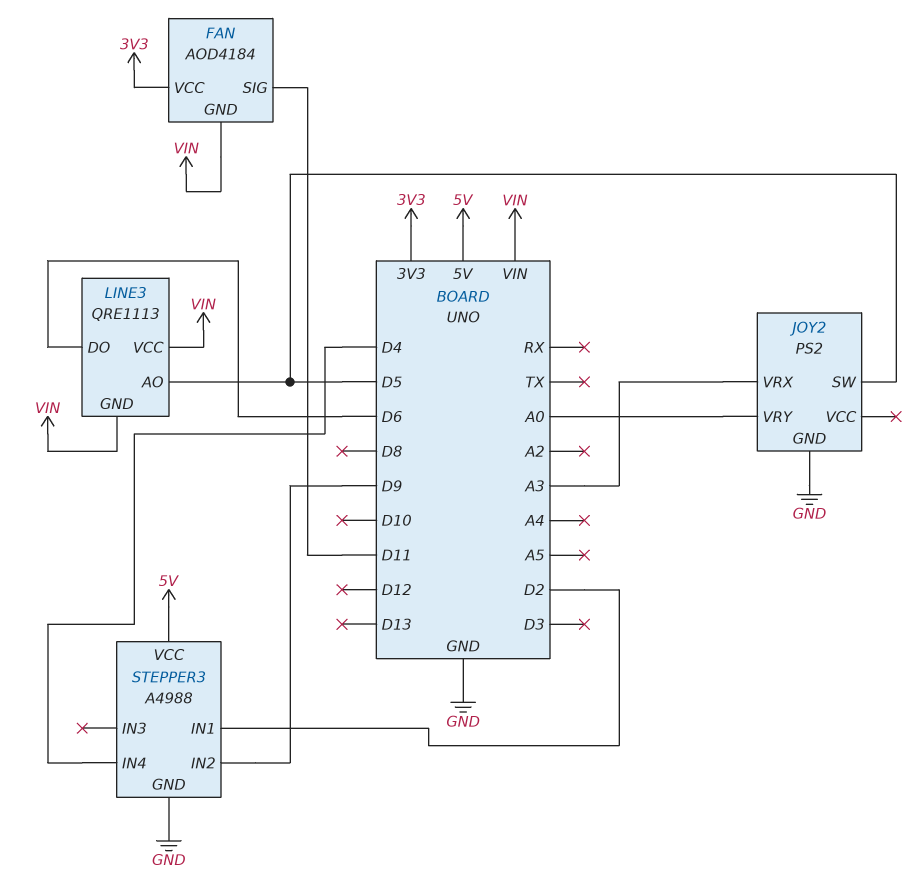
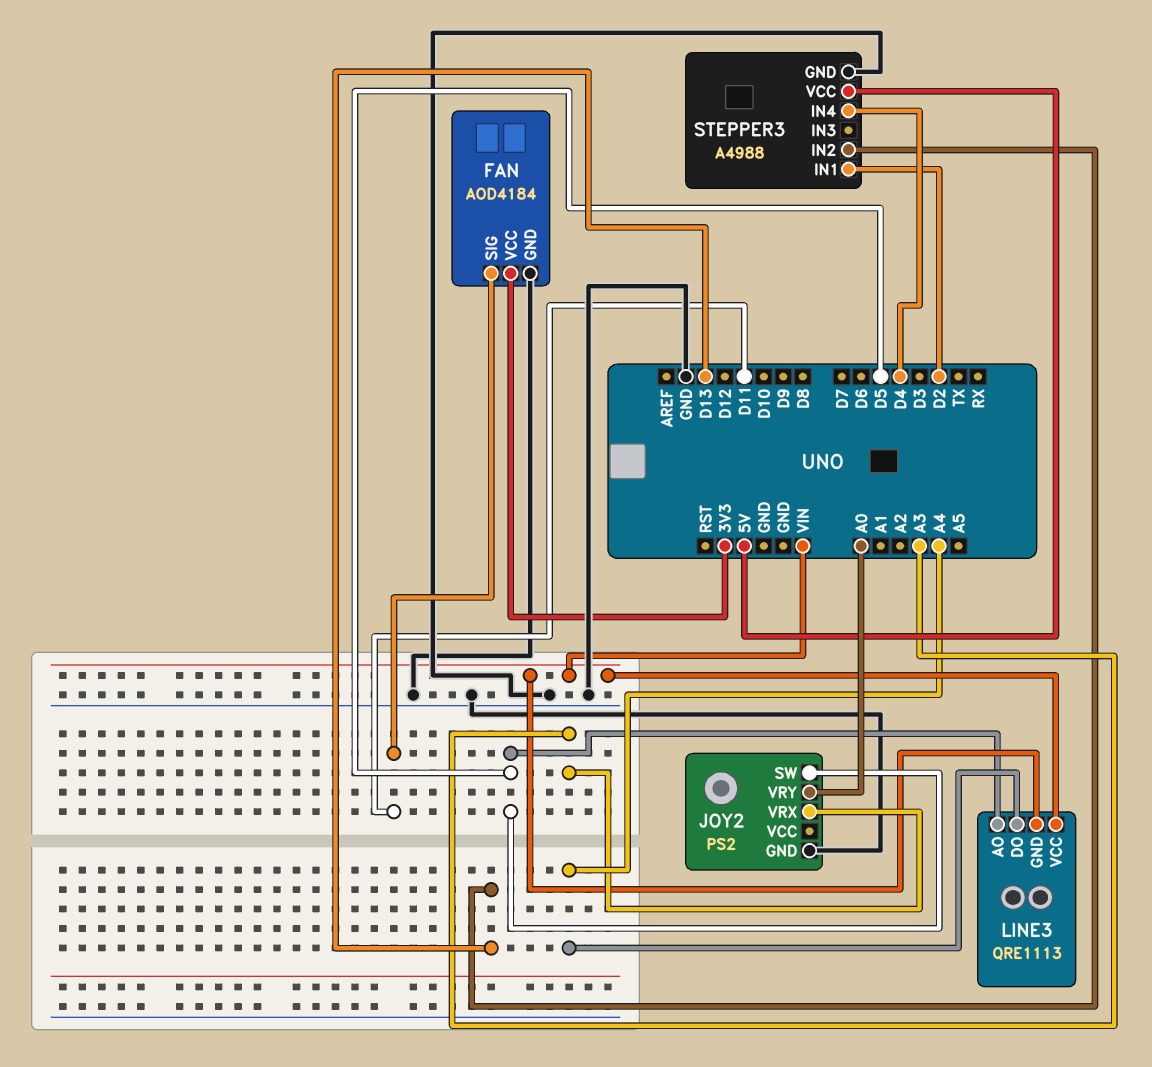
FAN pin GND: VIN -> GND
LINE3 pin DO: D6 -> A4
STEPPER3 pin IN2: D9 -> D13

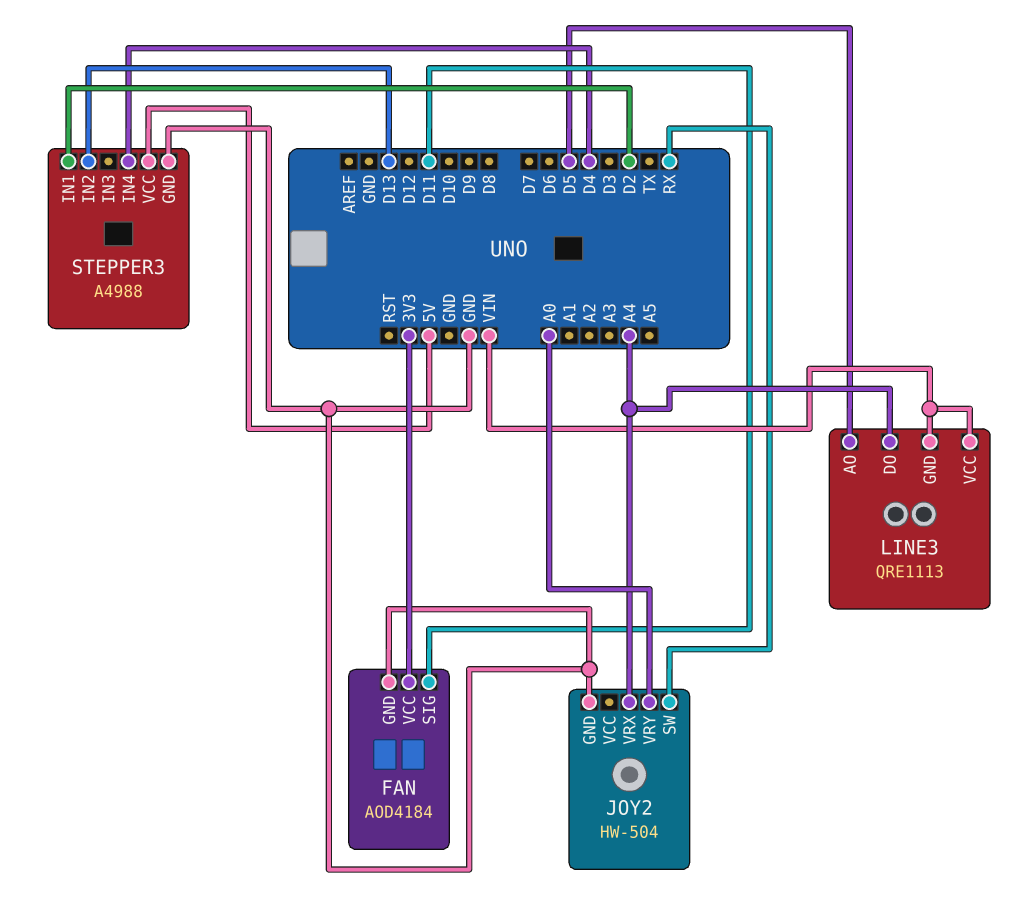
JOY2: PS2 -> HW-504
JOY2 pin SW: D5 -> RX
JOY2 pin VRX: A3 -> A4

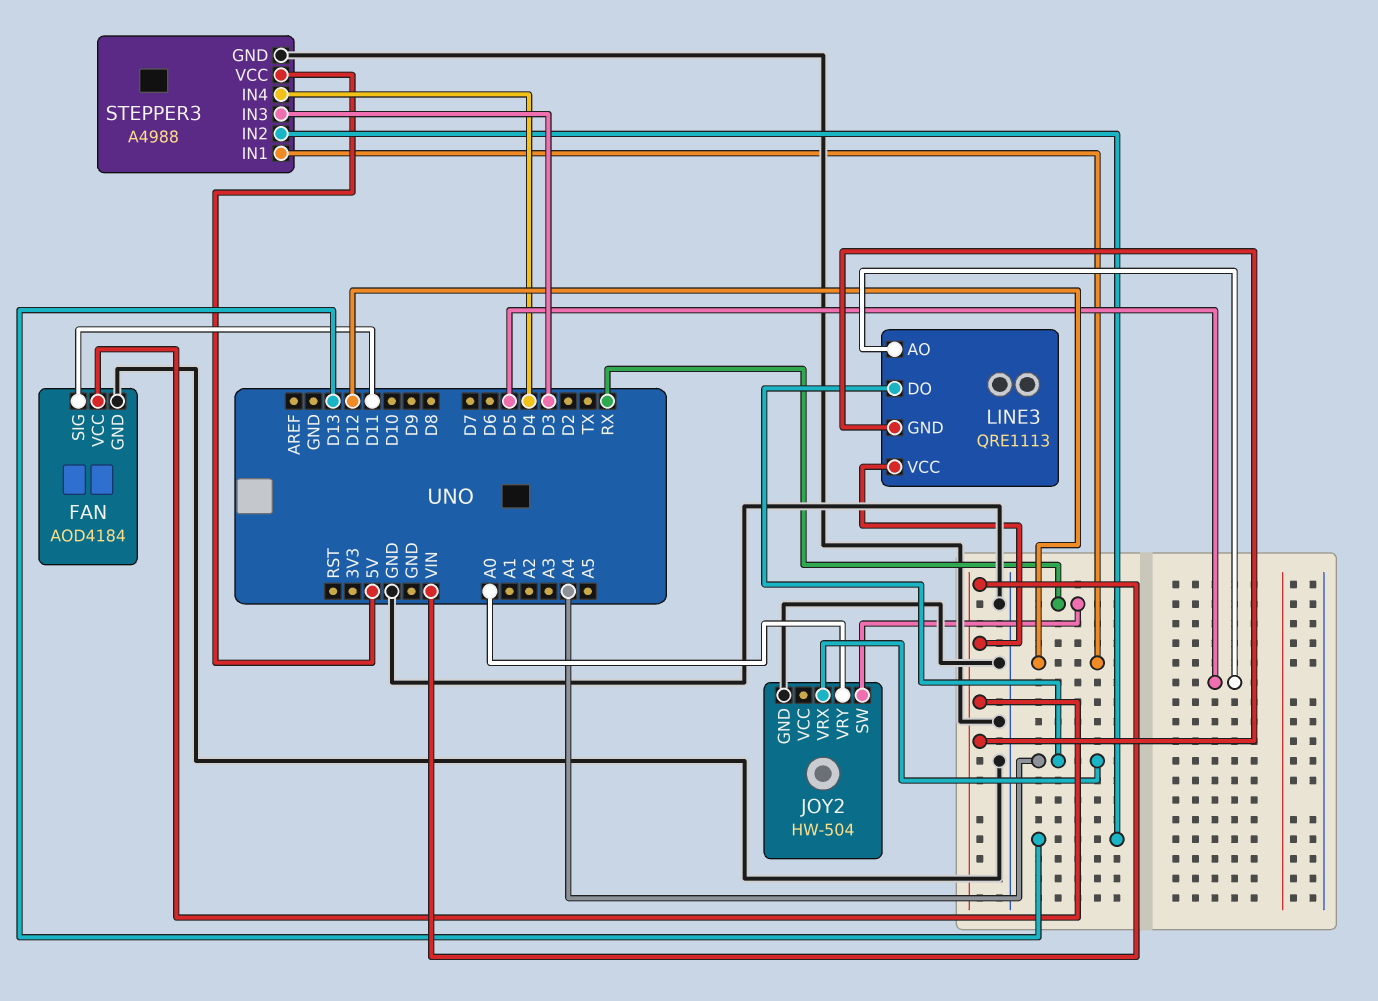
FAN pin VCC: 3V3 -> VIN
STEPPER3 pin IN1: D2 -> D12
STEPPER3 pin IN3: none -> D3

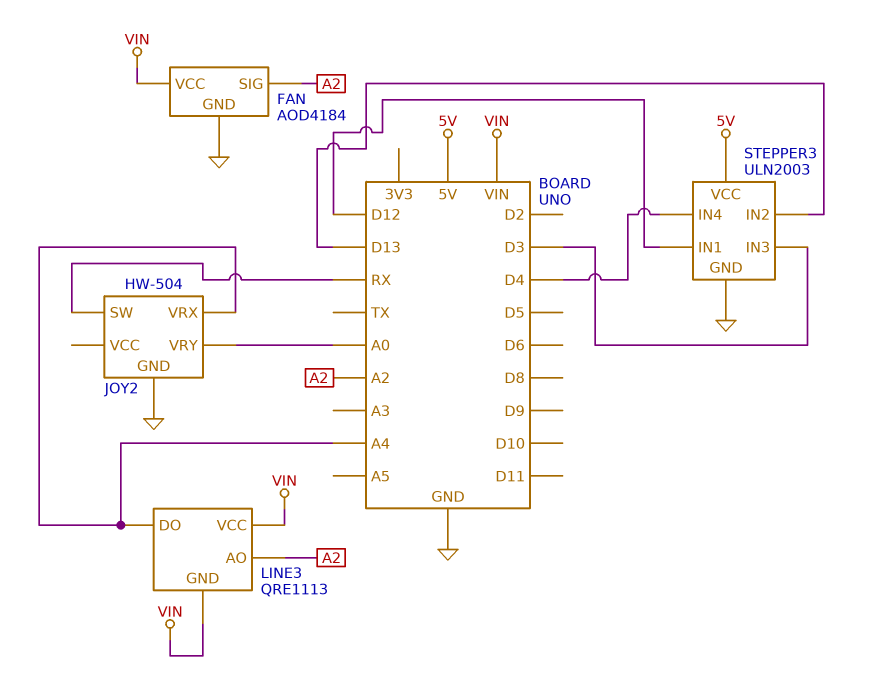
FAN pin SIG: D11 -> A2
LINE3 pin AO: D5 -> A2
STEPPER3: A4988 -> ULN2003

